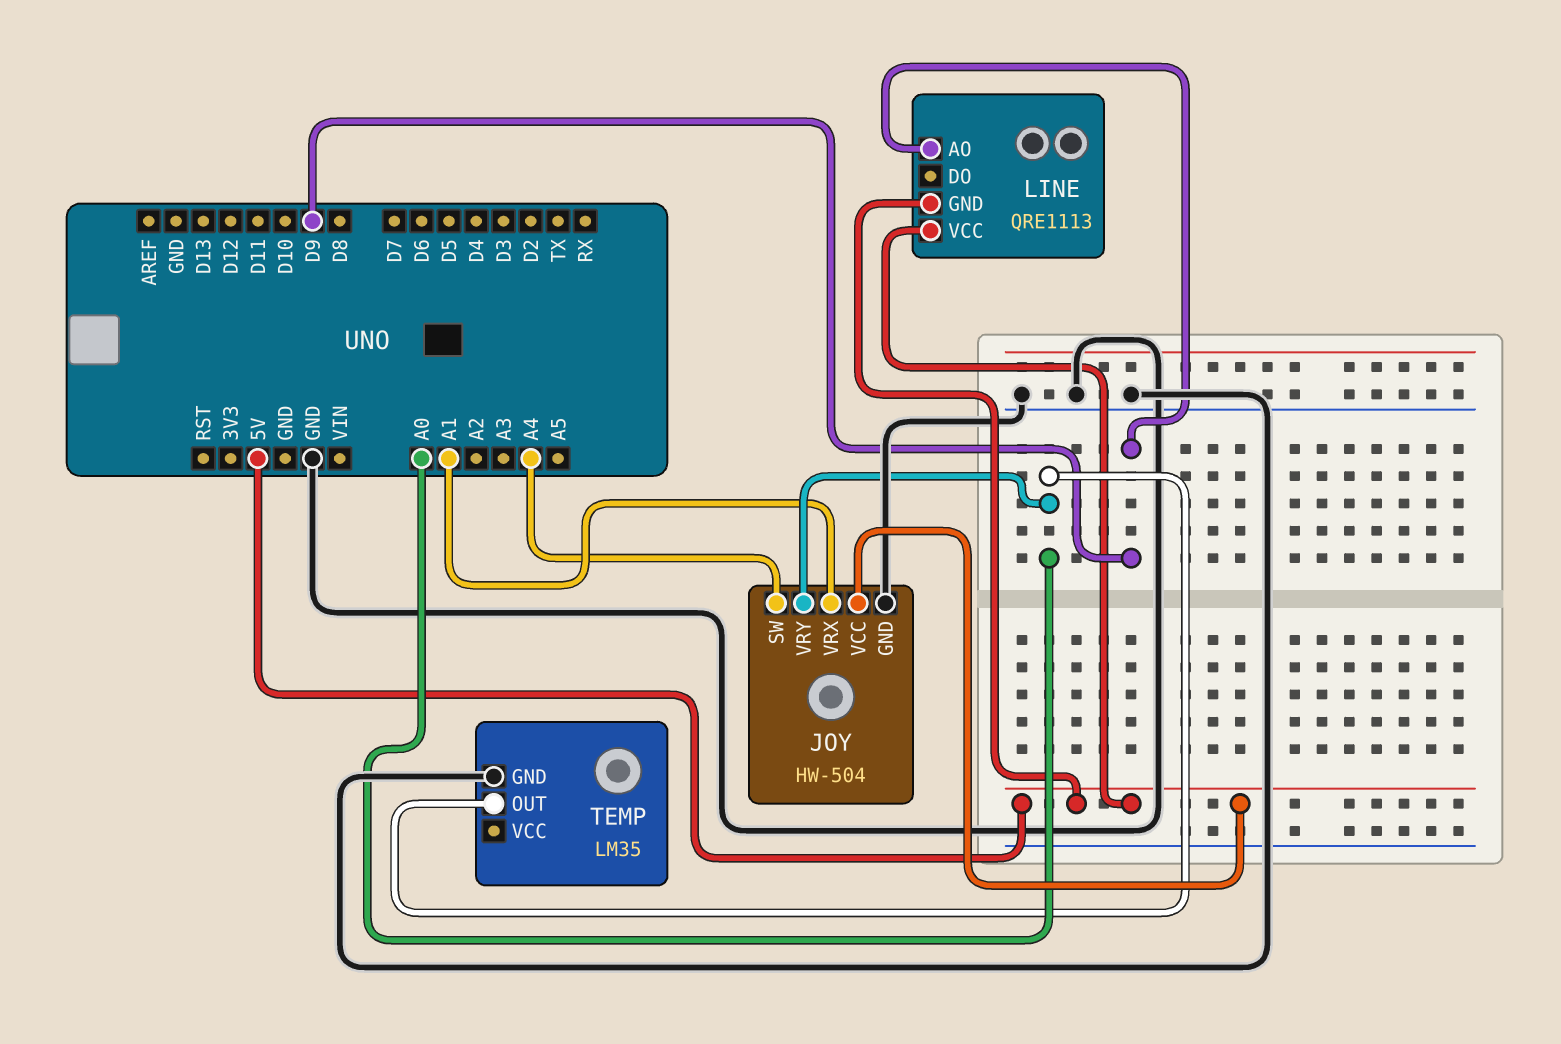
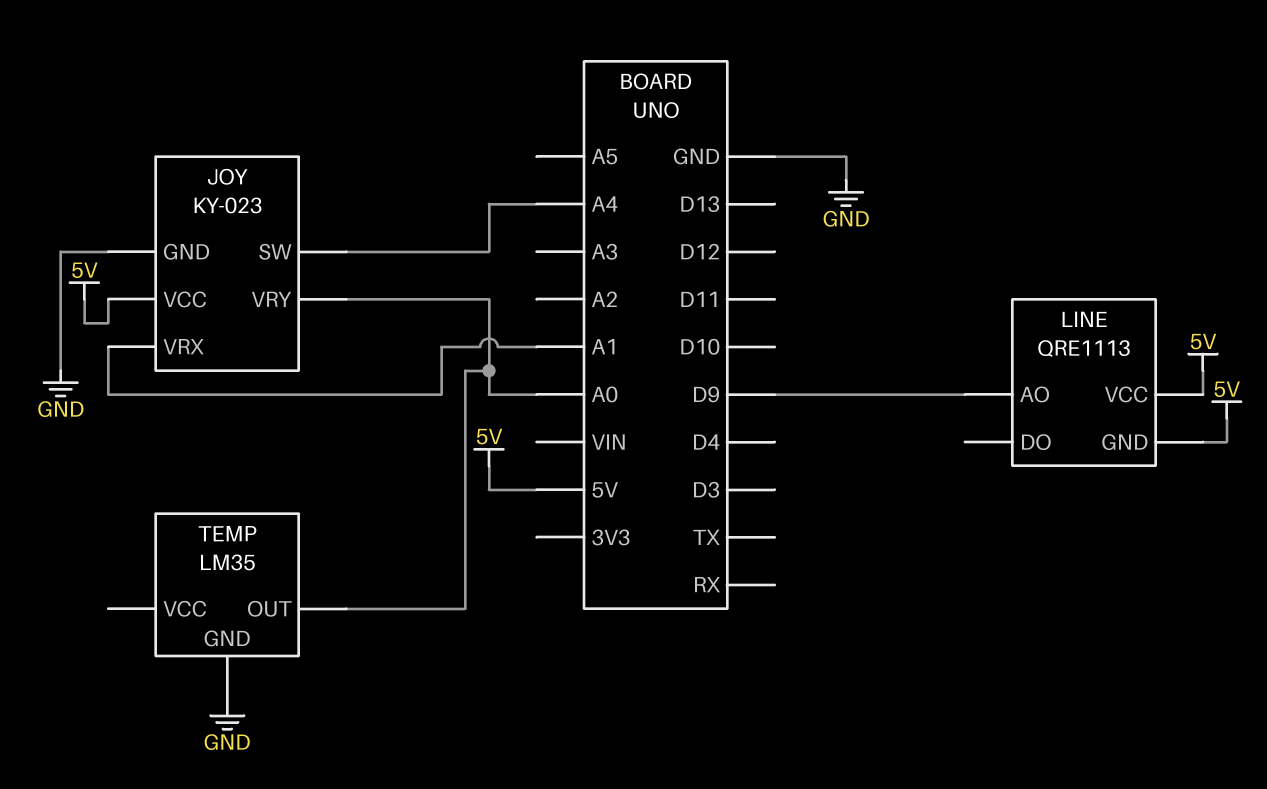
JOY: HW-504 -> KY-023

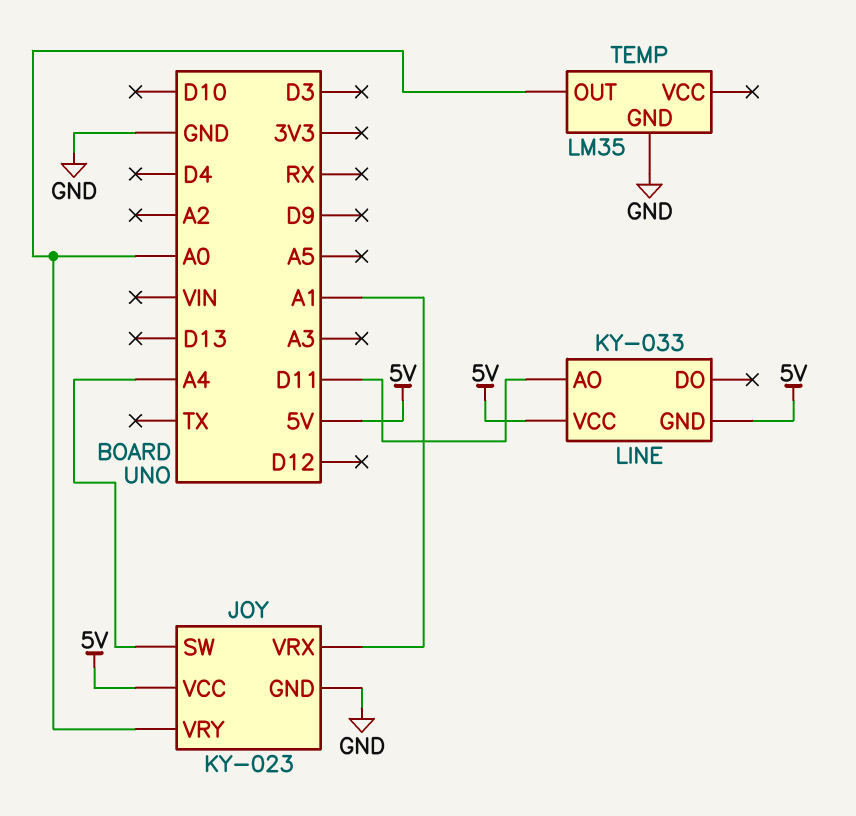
LINE: QRE1113 -> KY-033
LINE pin AO: D9 -> D11

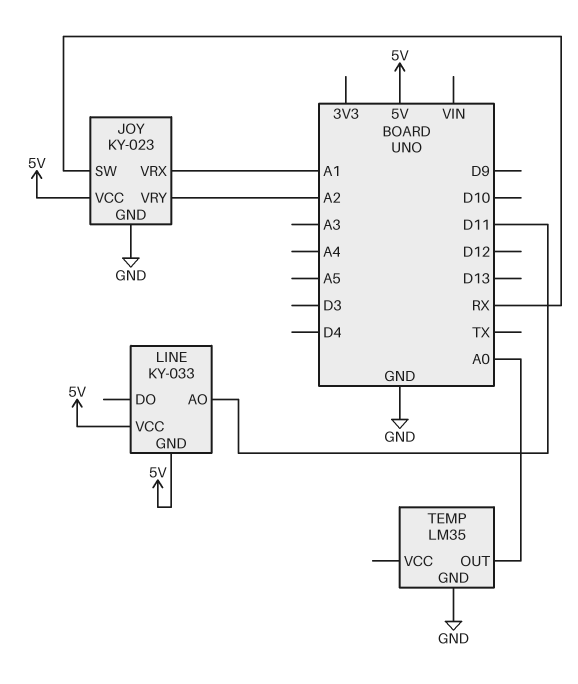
JOY pin SW: A4 -> RX
JOY pin VRY: A0 -> A2

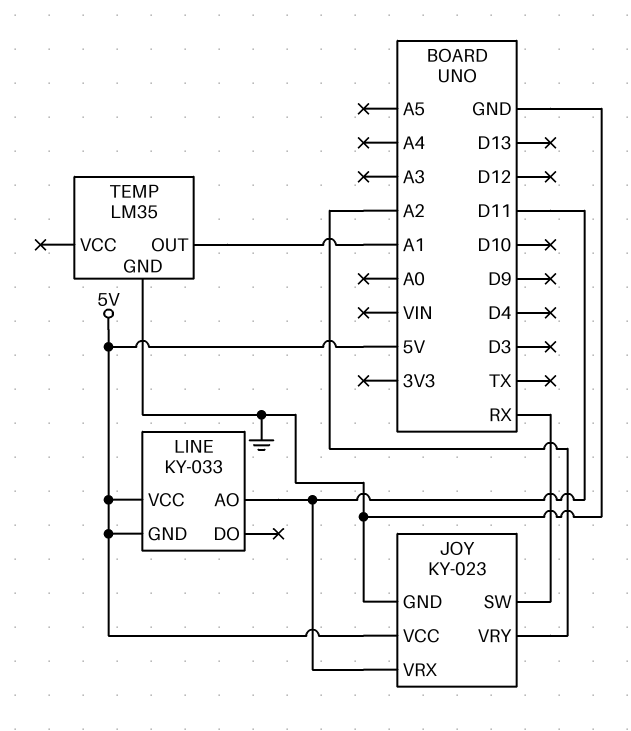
JOY pin VRX: A1 -> D11
TEMP pin OUT: A0 -> A1

